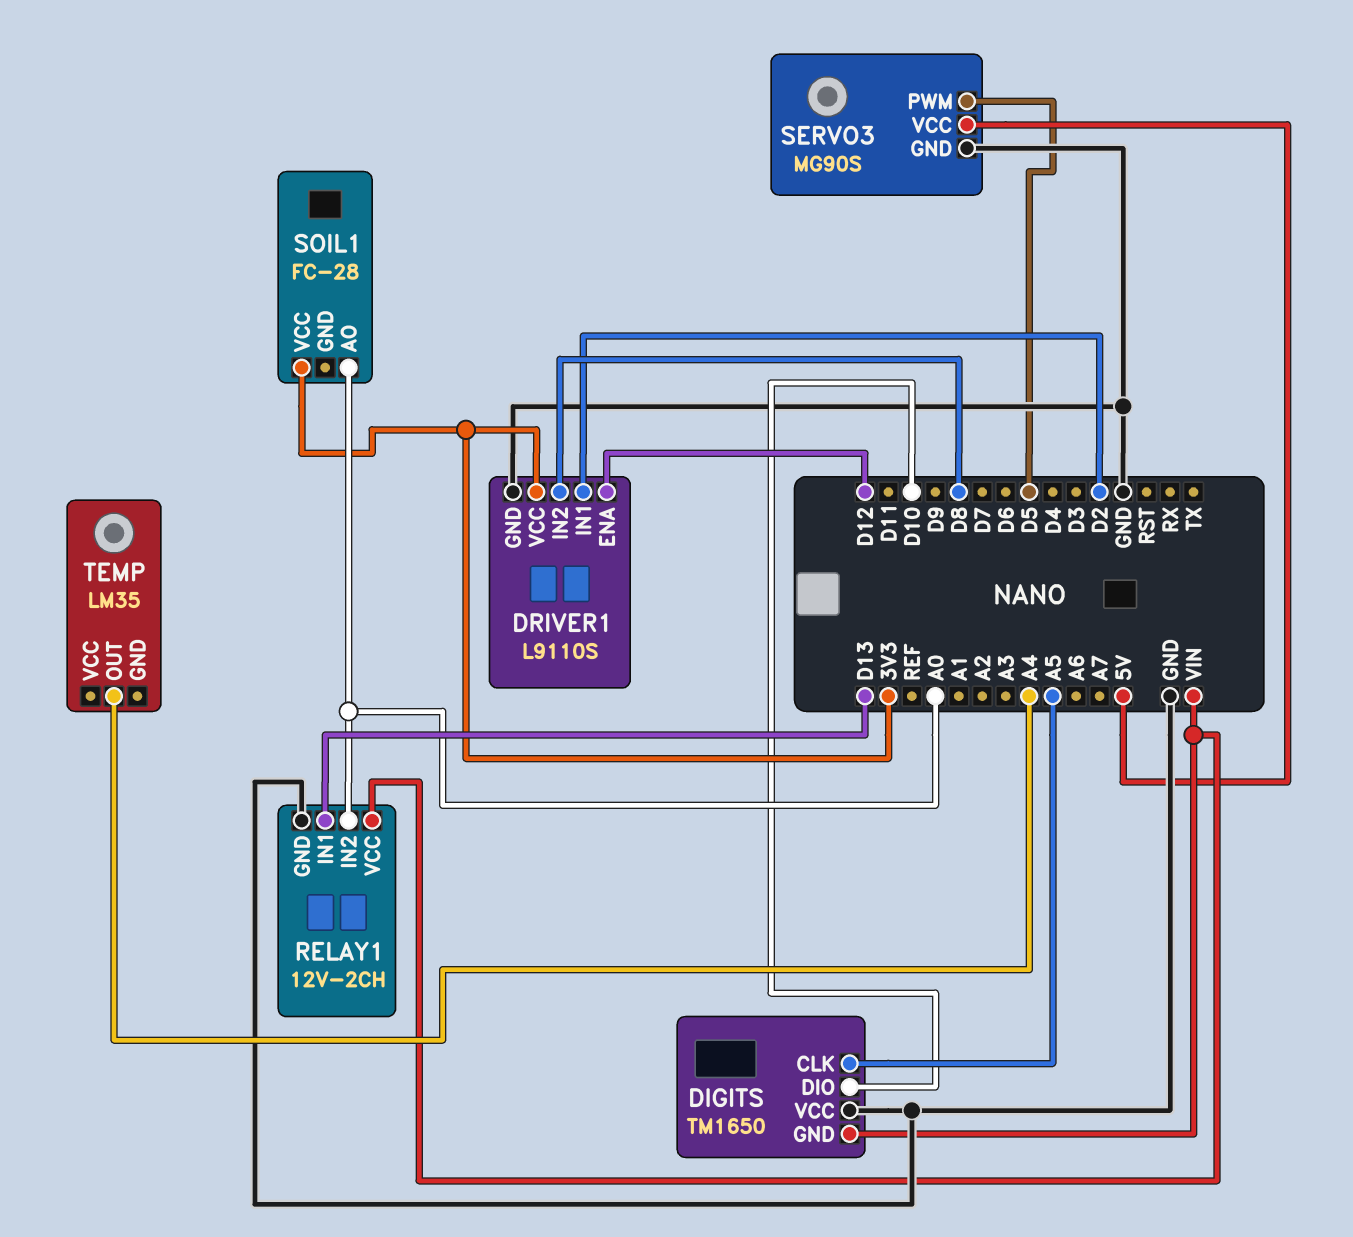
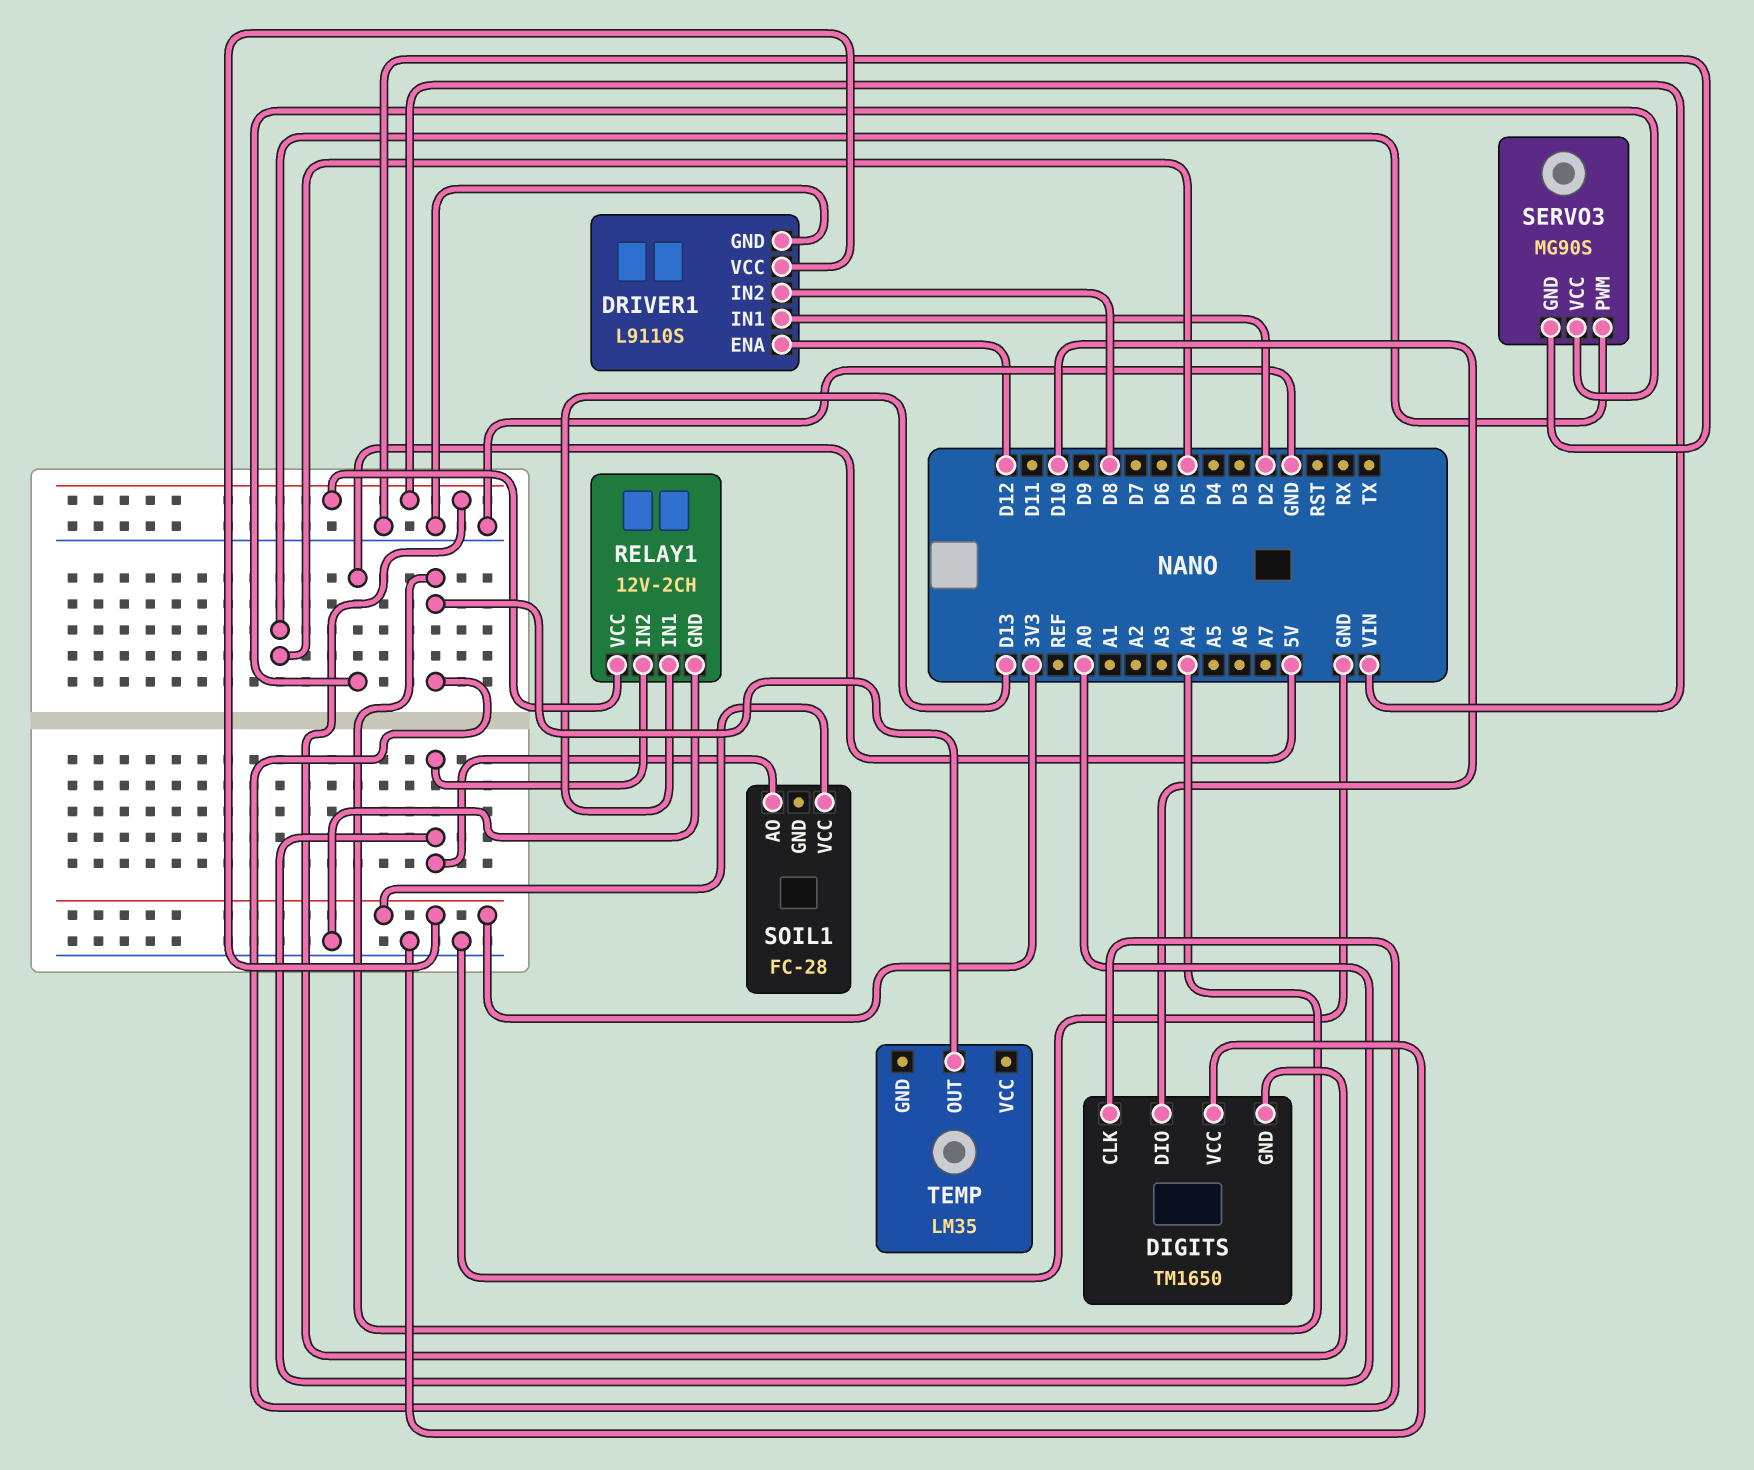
DIGITS pin CLK: A5 -> A4

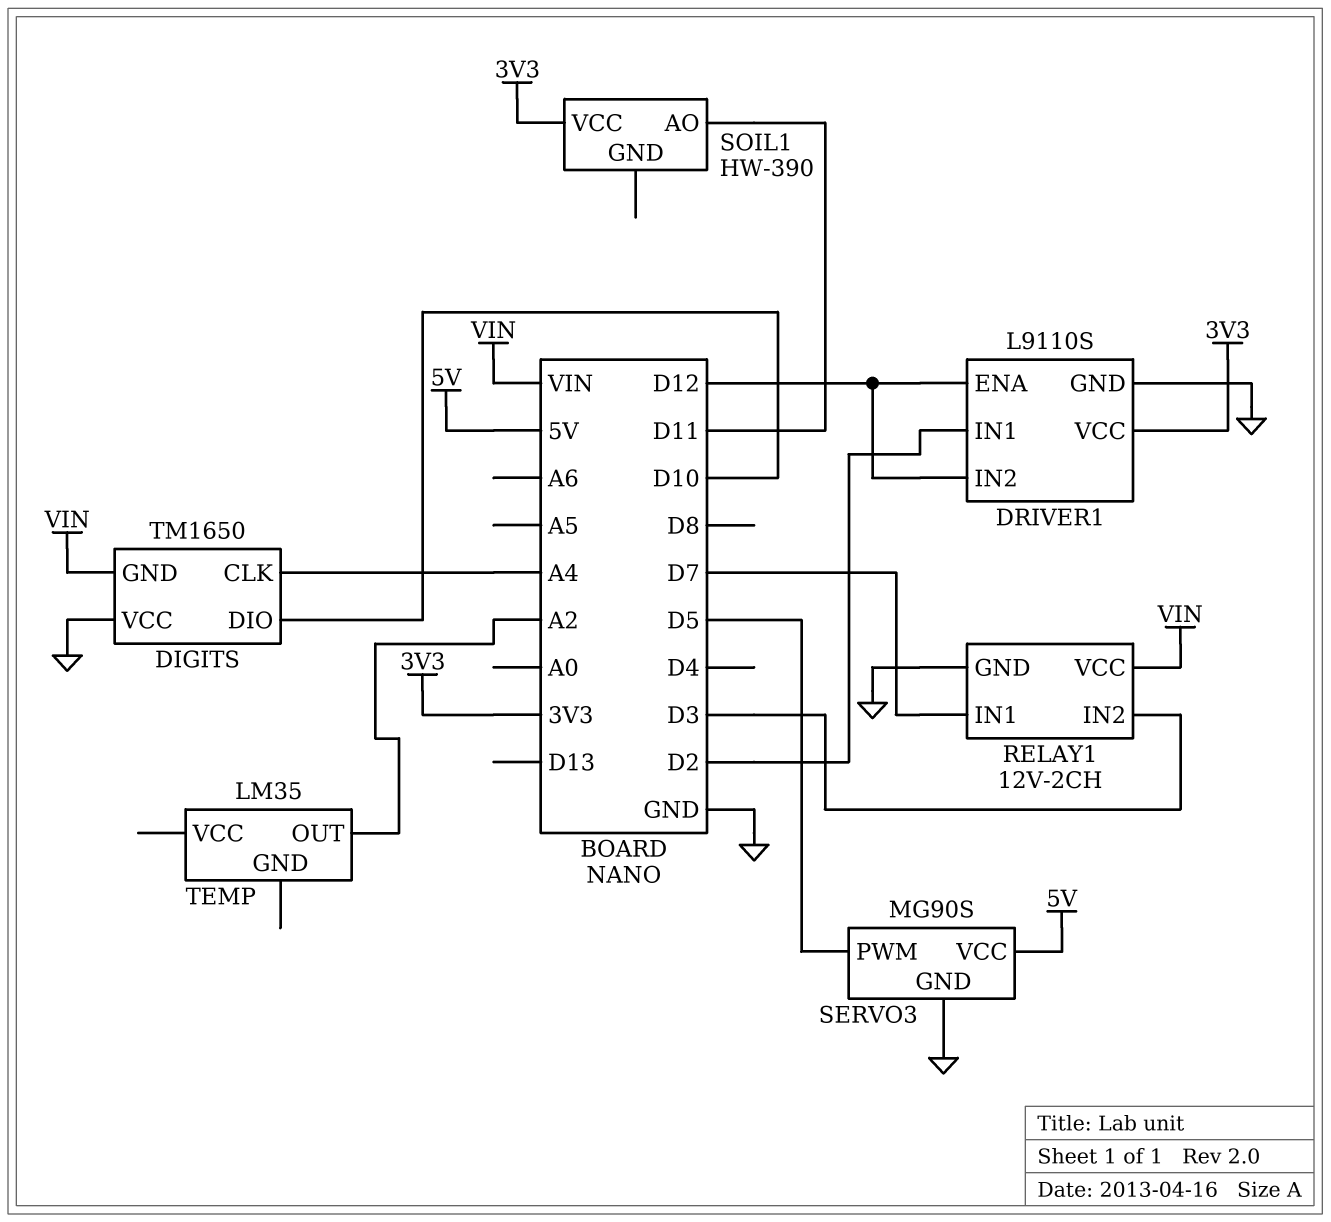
DRIVER1 pin IN2: D8 -> D12
RELAY1 pin IN1: D13 -> D7
RELAY1 pin IN2: A0 -> D3
SOIL1: FC-28 -> HW-390
SOIL1 pin AO: A0 -> D11
TEMP pin OUT: A4 -> A2

